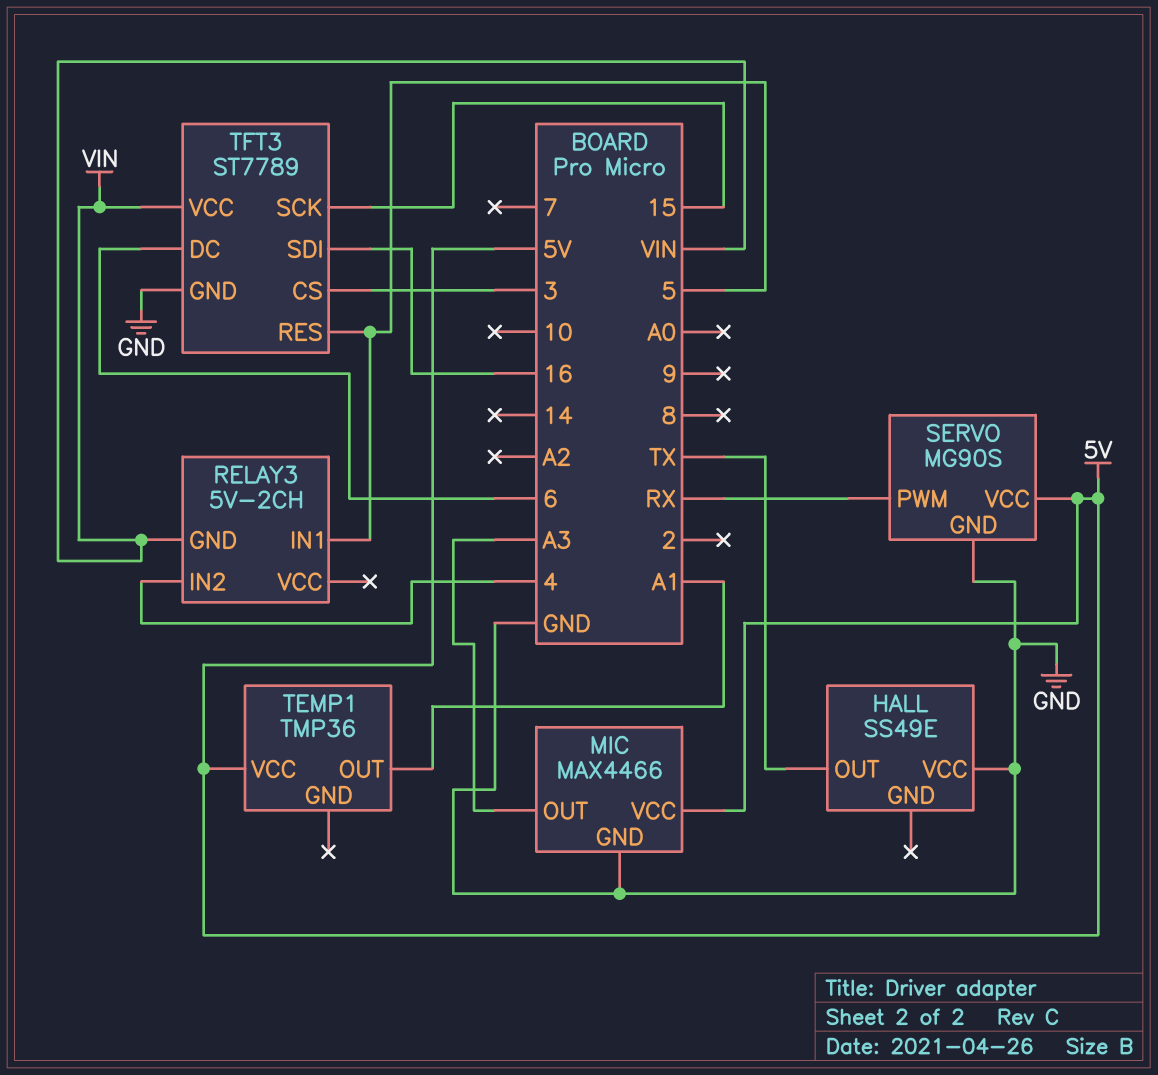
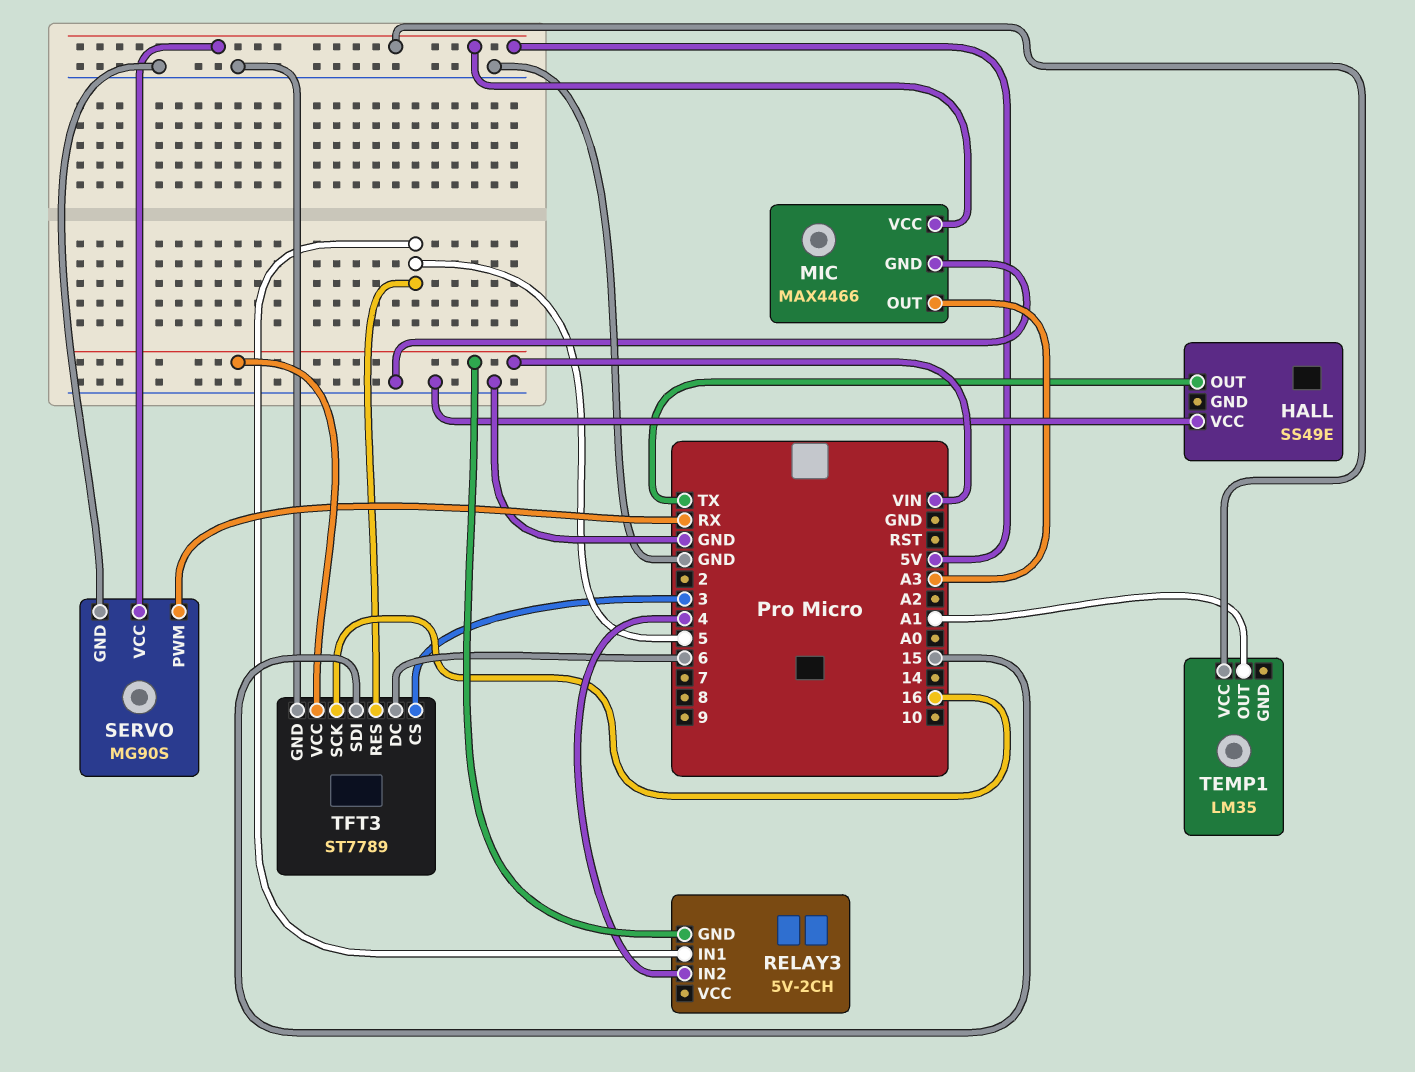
TEMP1: TMP36 -> LM35
TFT3 pin SCK: 15 -> 16
TFT3 pin SDI: 16 -> 15

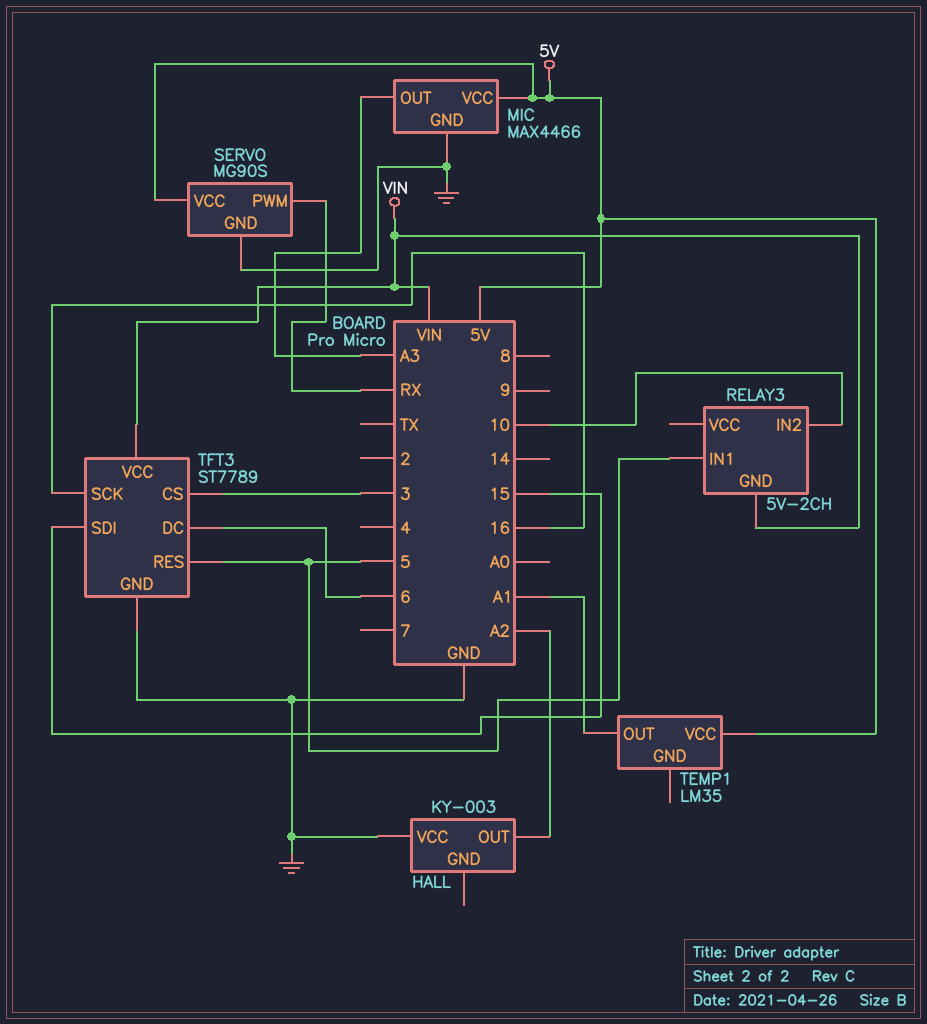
HALL: SS49E -> KY-003
HALL pin OUT: TX -> A2
RELAY3 pin IN2: 4 -> 10

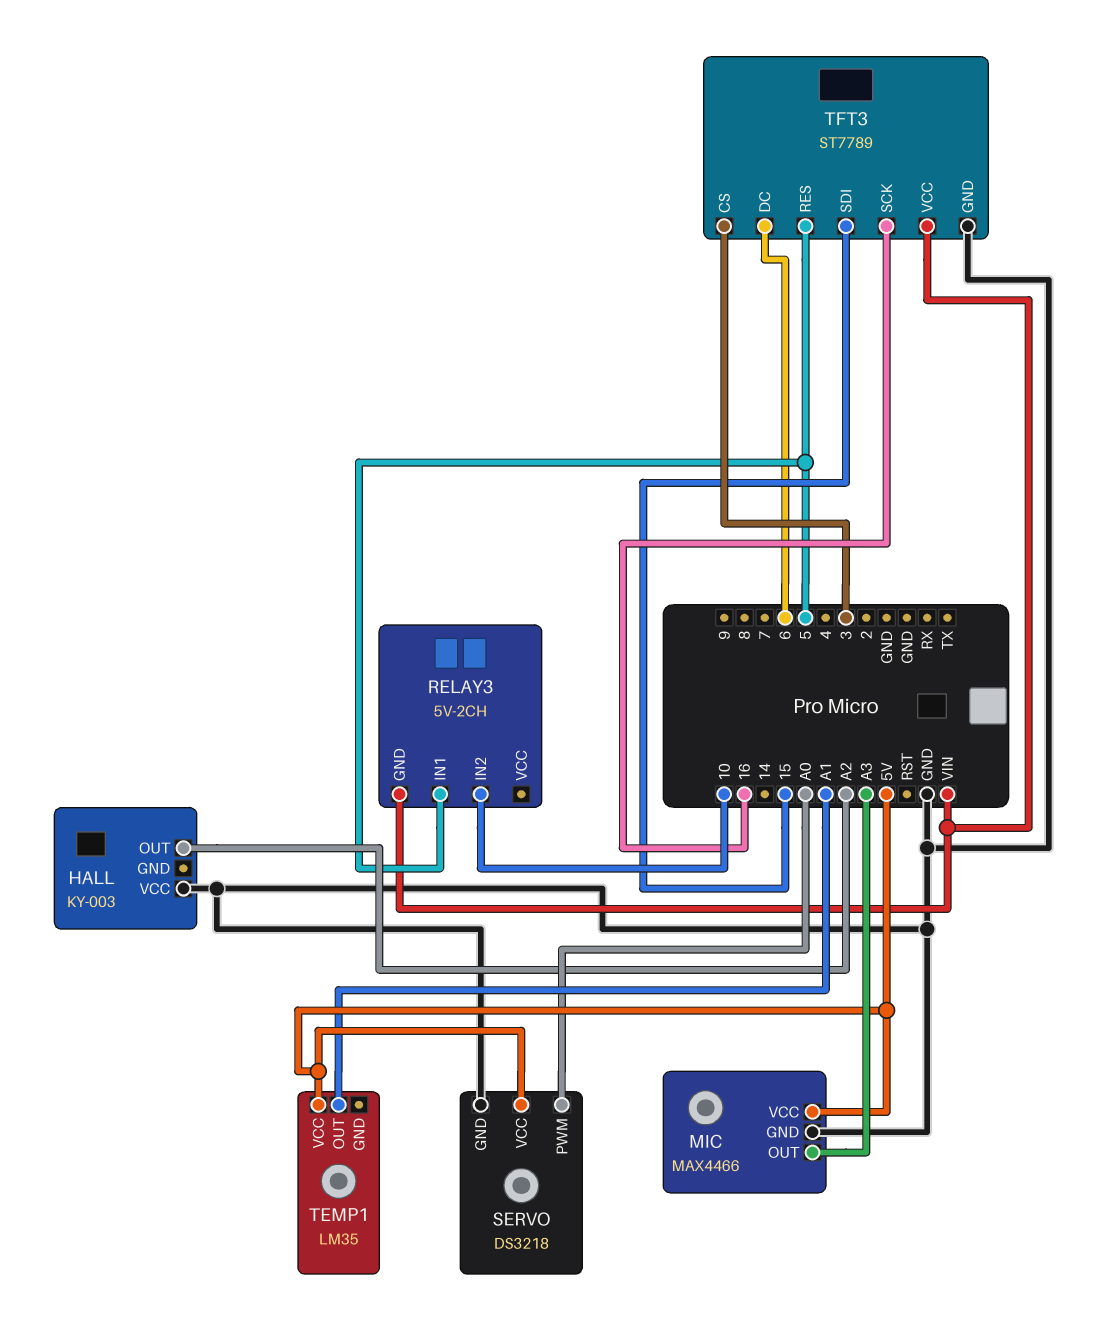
SERVO: MG90S -> DS3218
SERVO pin PWM: RX -> A0

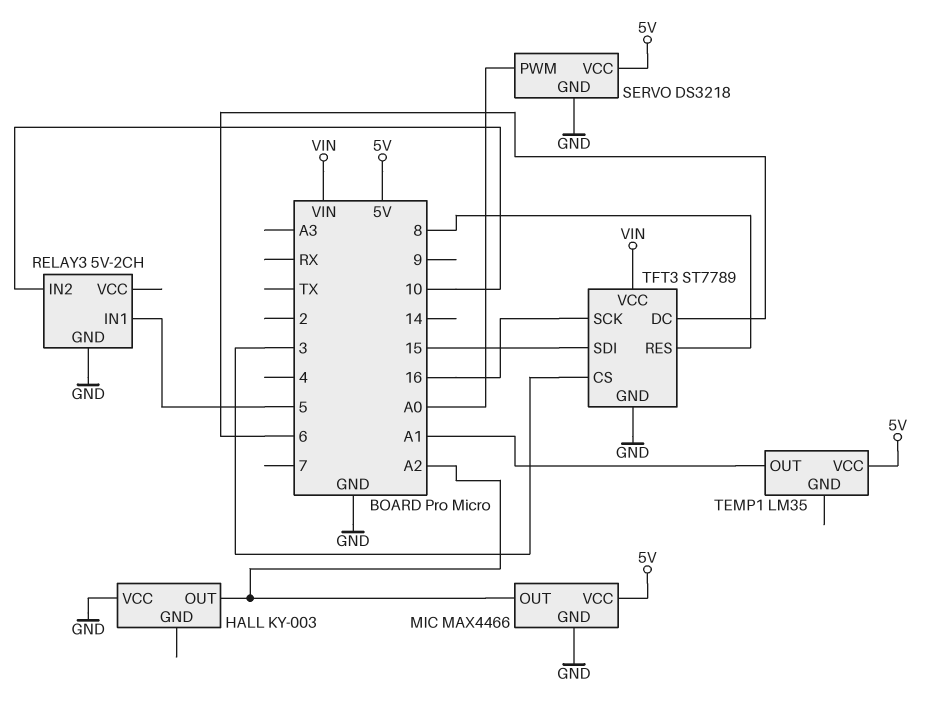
MIC pin OUT: A3 -> A2
RELAY3 pin GND: VIN -> GND
TFT3 pin RES: 5 -> 8

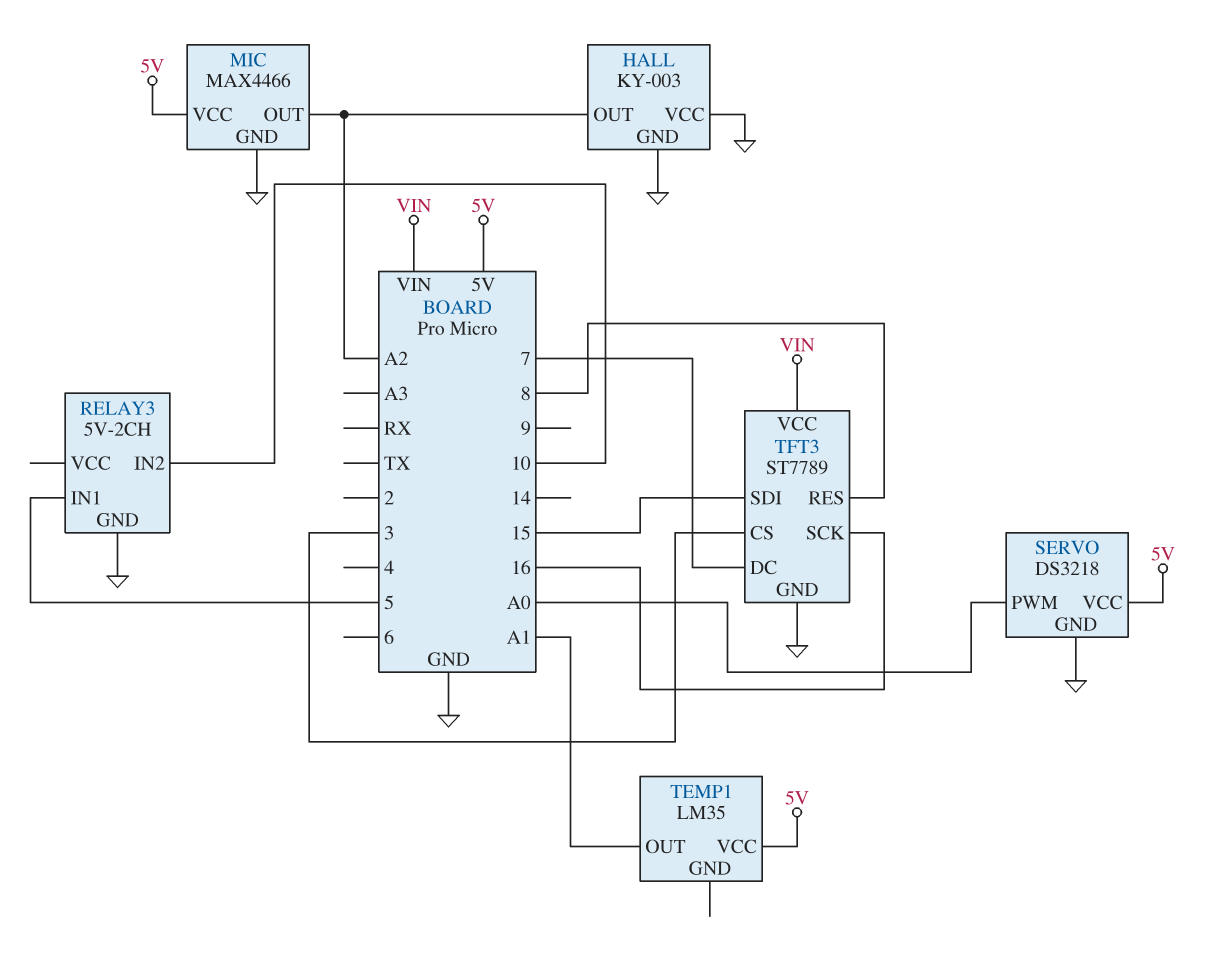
HALL pin GND: none -> GND
TFT3 pin DC: 6 -> 7

